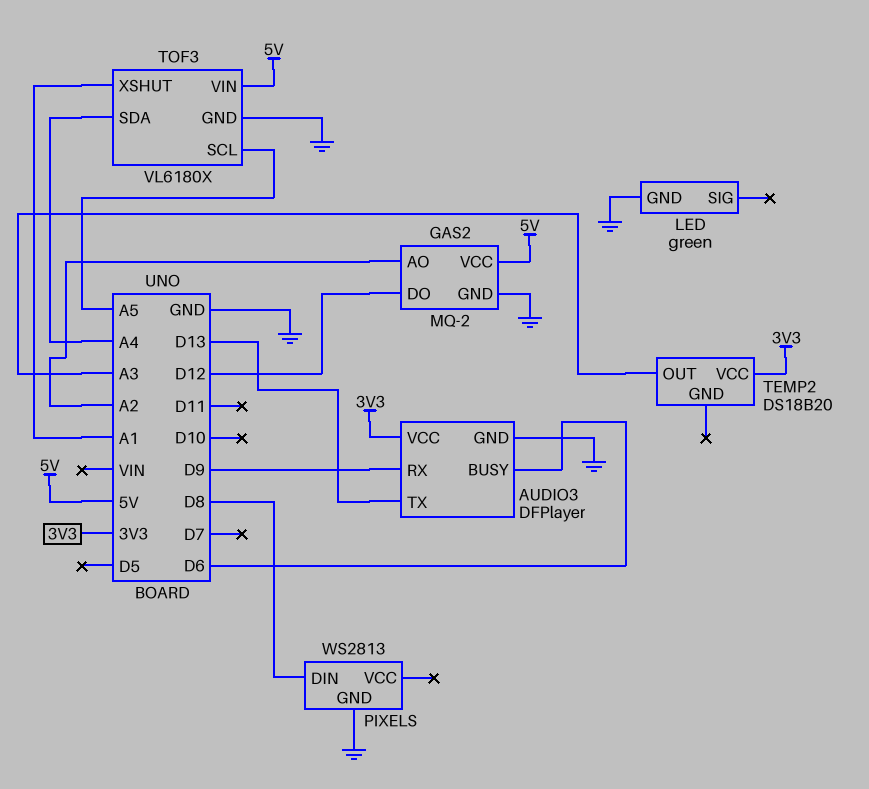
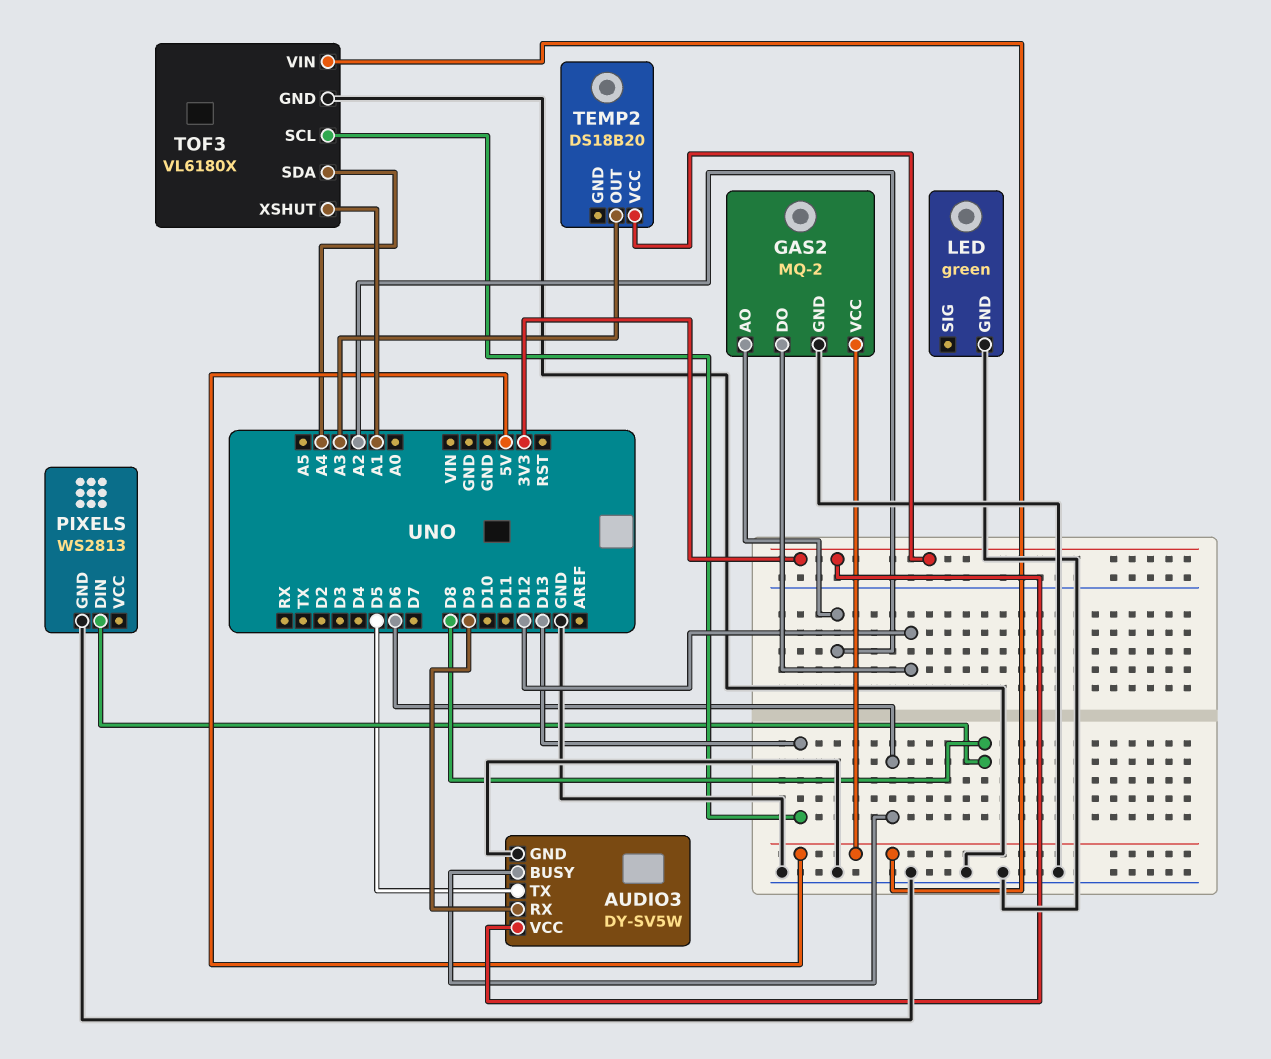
AUDIO3: DFPlayer -> DY-SV5W
AUDIO3 pin TX: D13 -> D5
TOF3 pin SCL: A5 -> D13

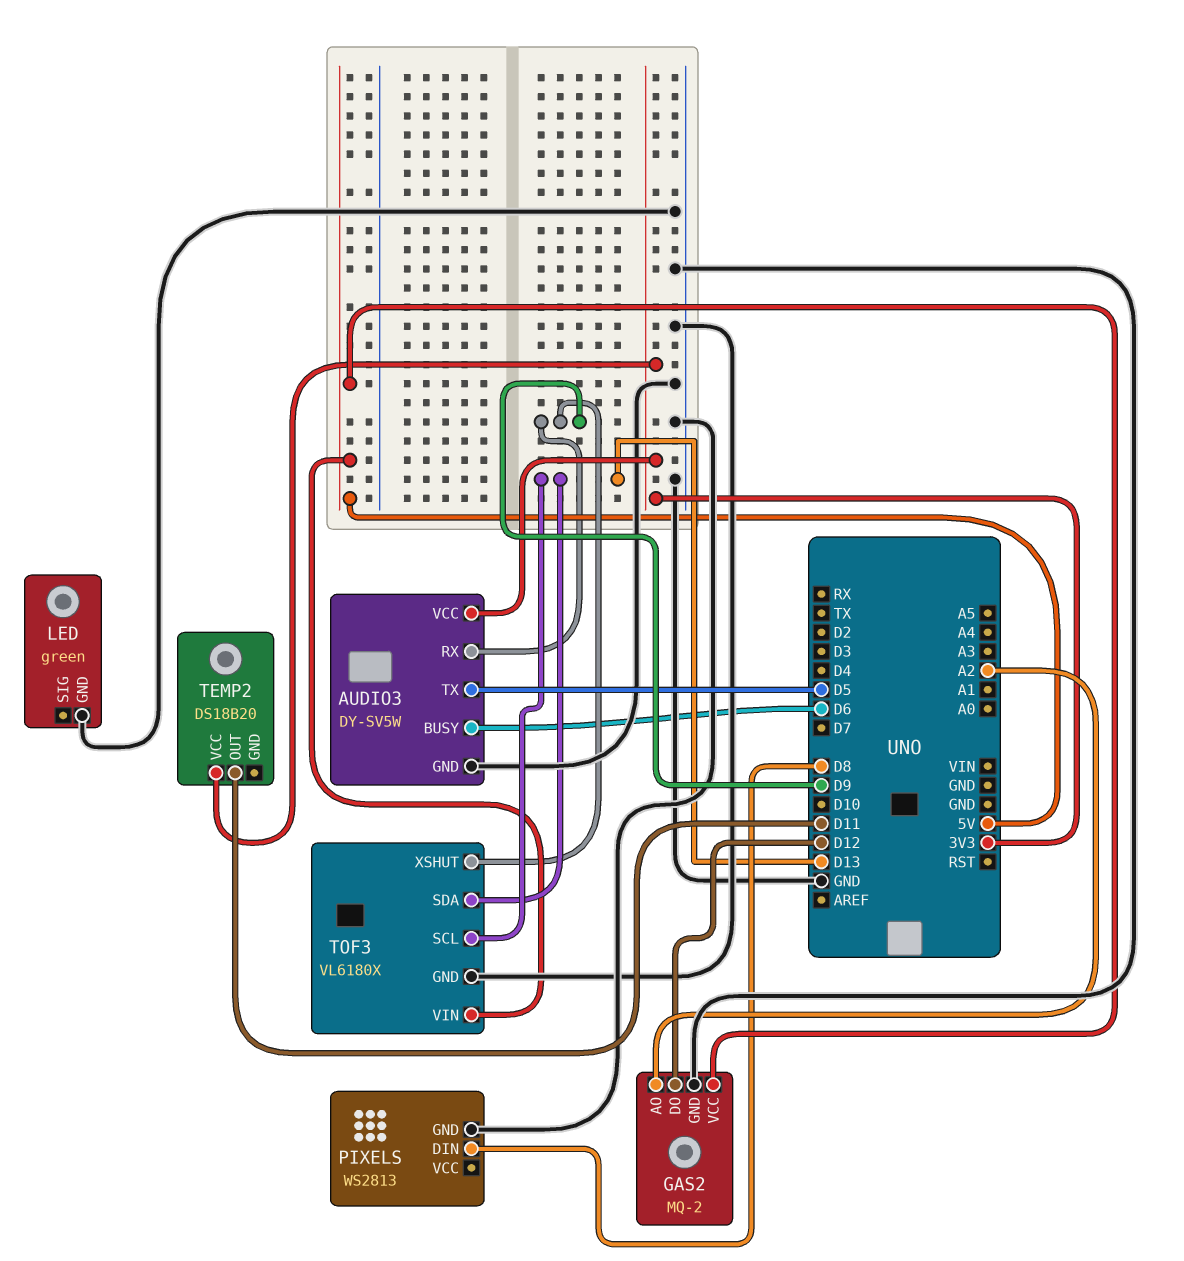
TEMP2 pin OUT: A3 -> D11
TOF3 pin SDA: A4 -> D13
TOF3 pin XSHUT: A1 -> D9

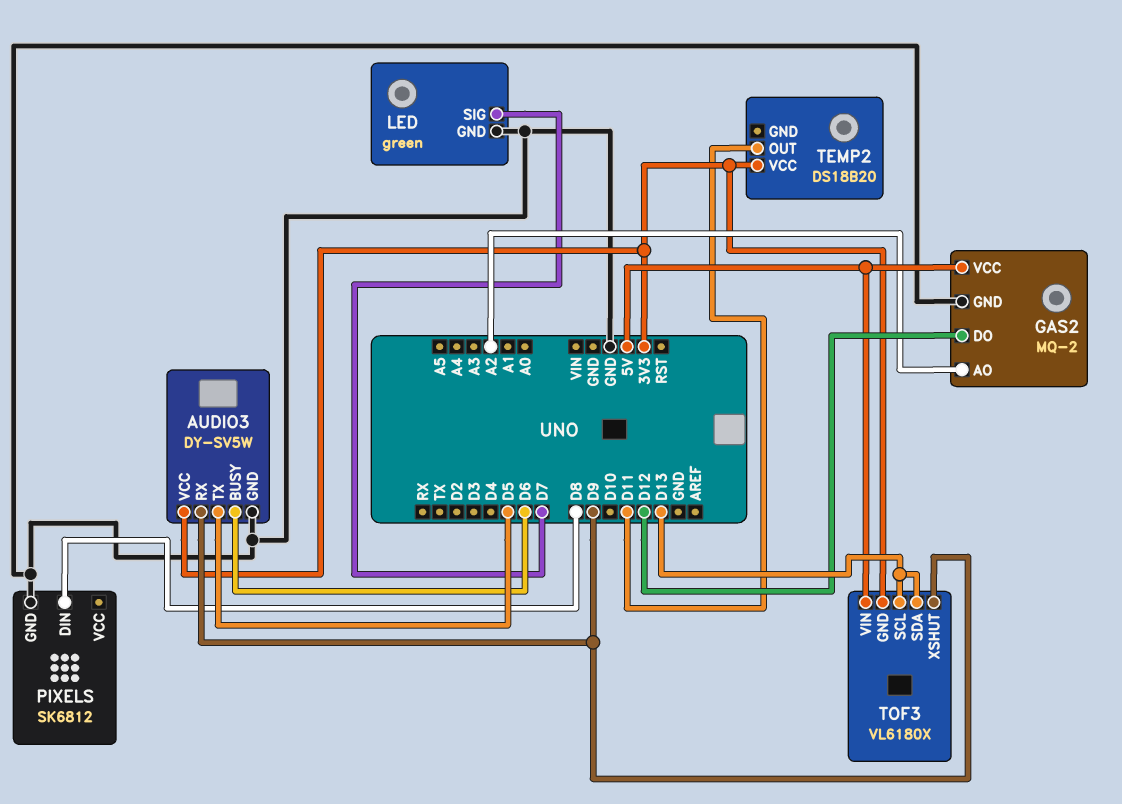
LED pin SIG: none -> D7
PIXELS: WS2813 -> SK6812
TOF3 pin GND: GND -> 3V3

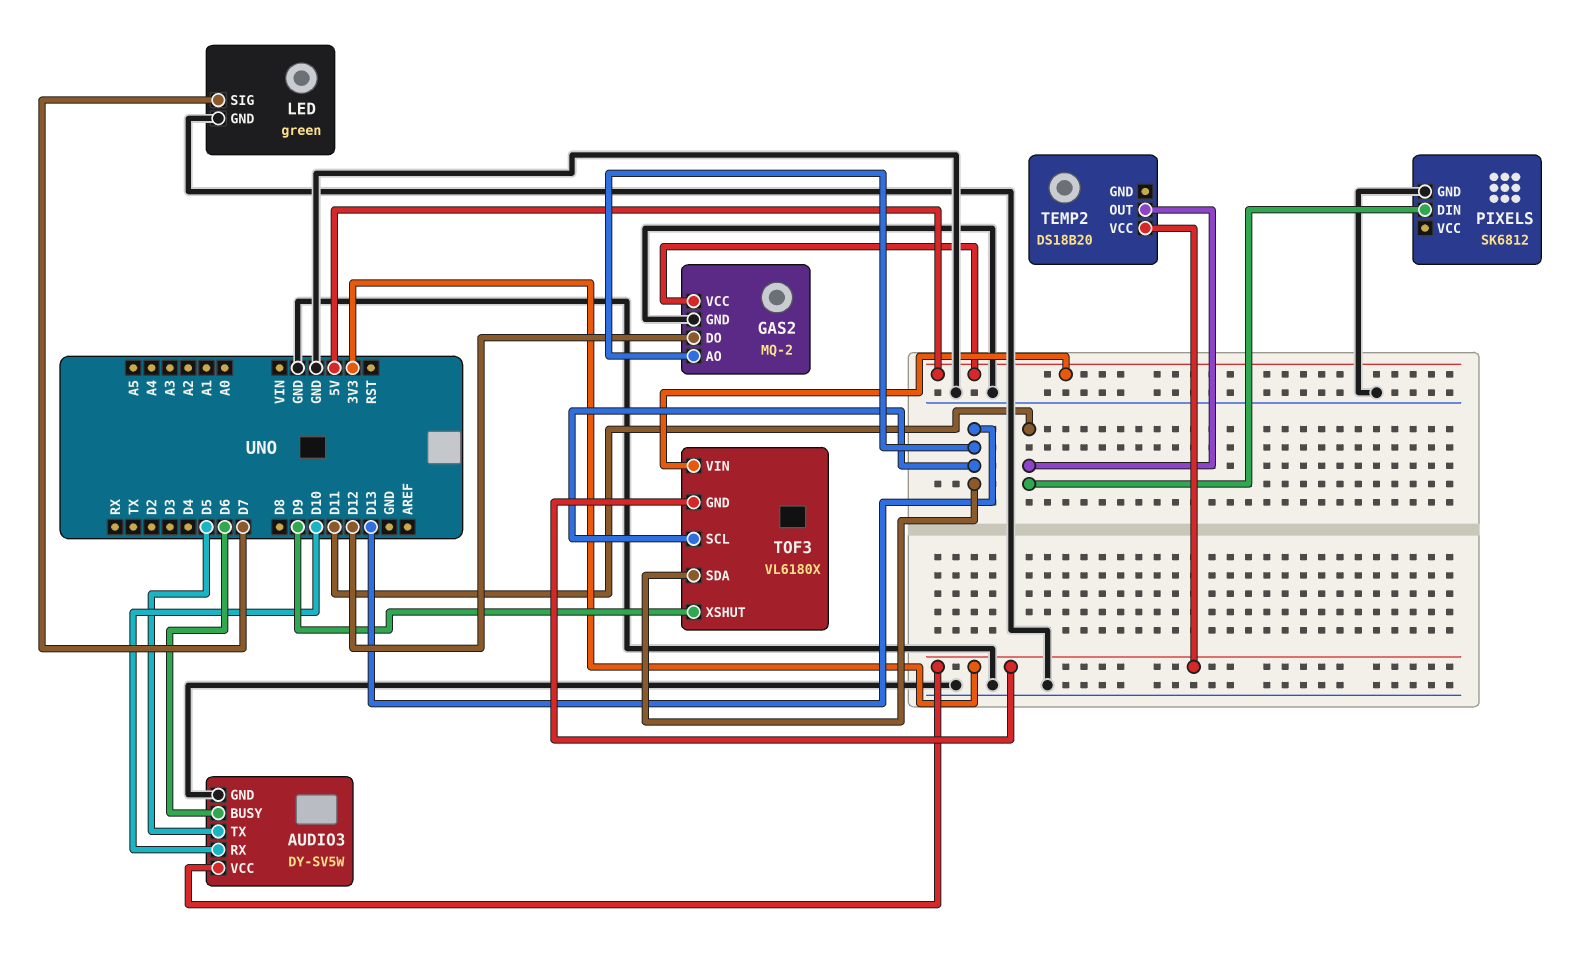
AUDIO3 pin RX: D9 -> D10
GAS2 pin AO: A2 -> D13
PIXELS pin DIN: D8 -> D11

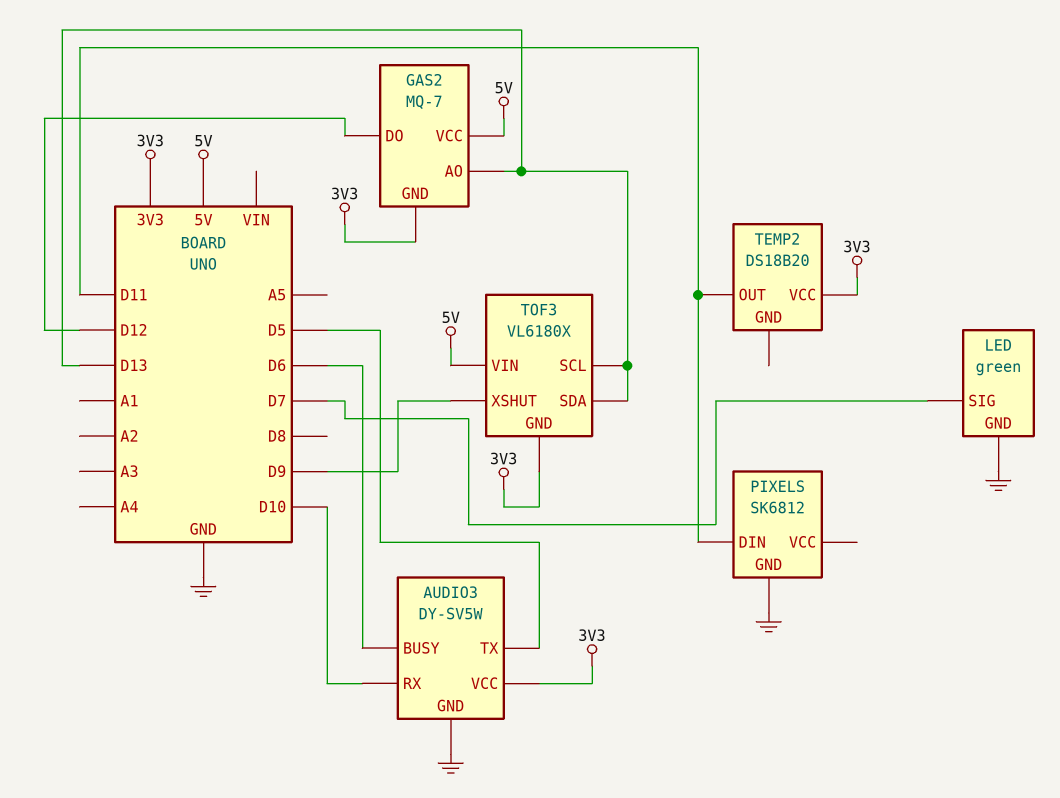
GAS2: MQ-2 -> MQ-7
GAS2 pin GND: GND -> 3V3

